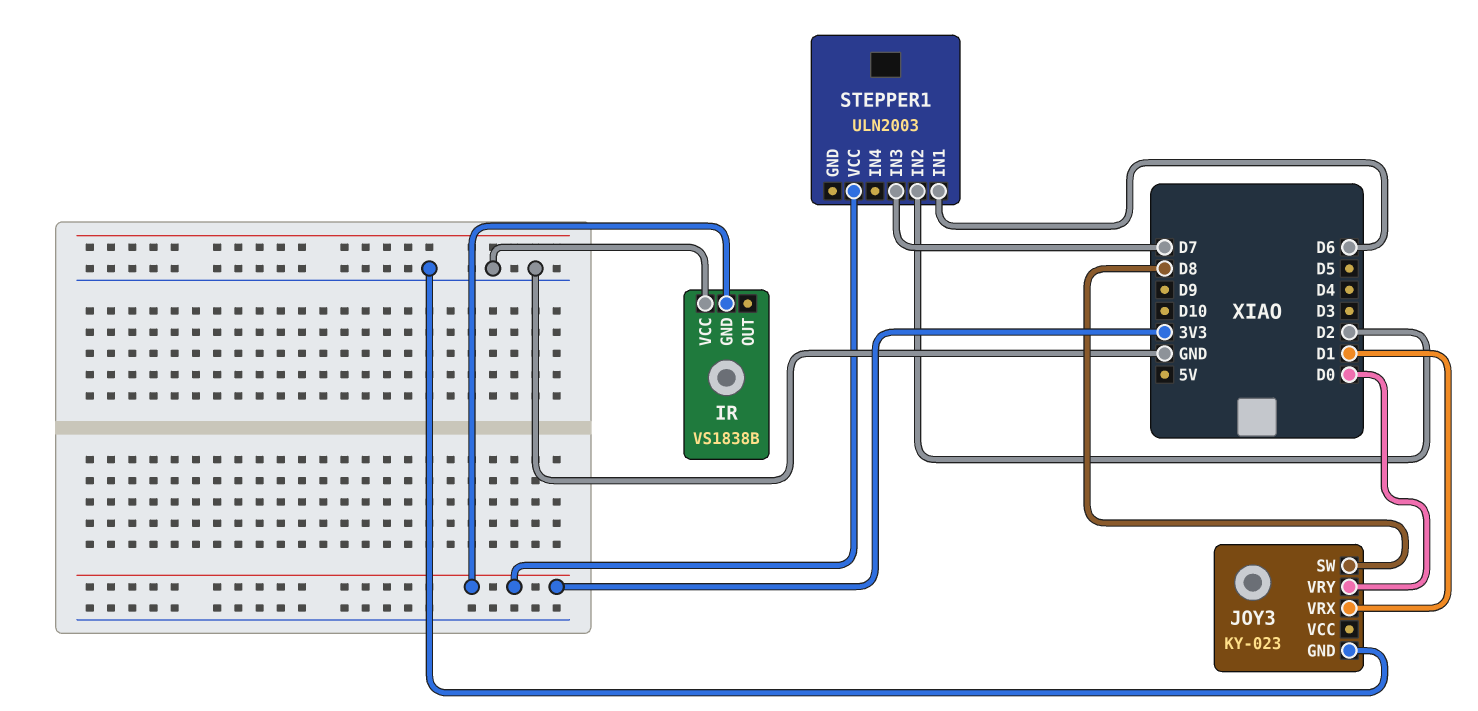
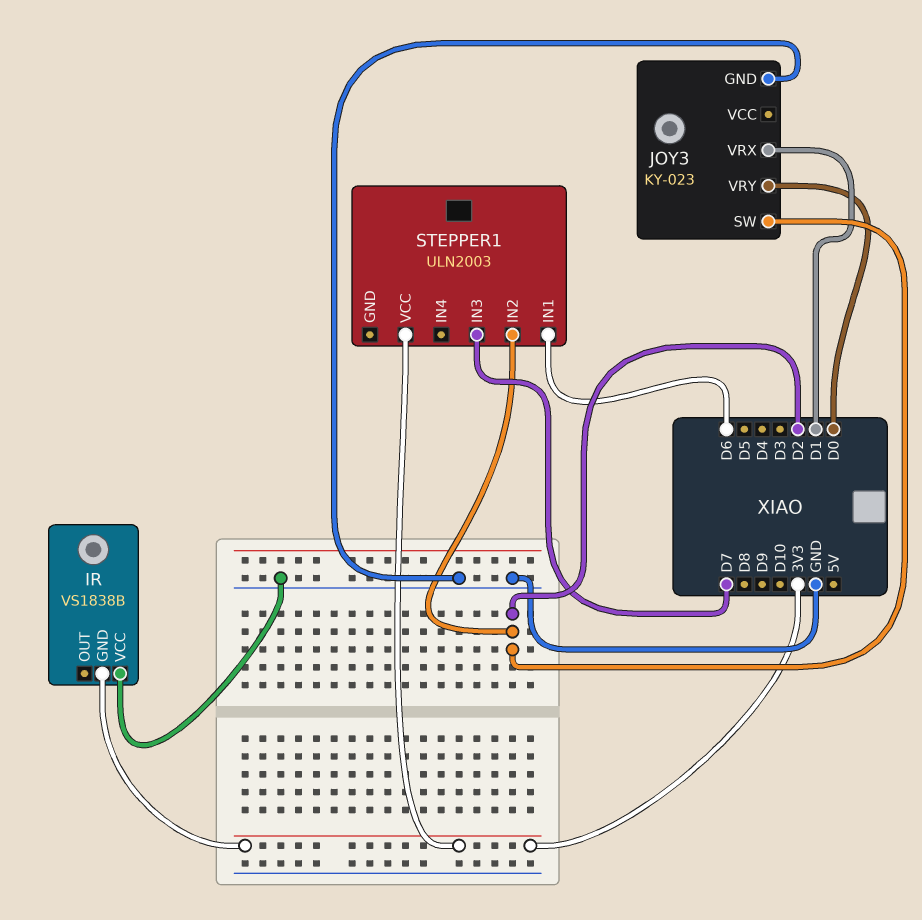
JOY3 pin SW: D8 -> D2

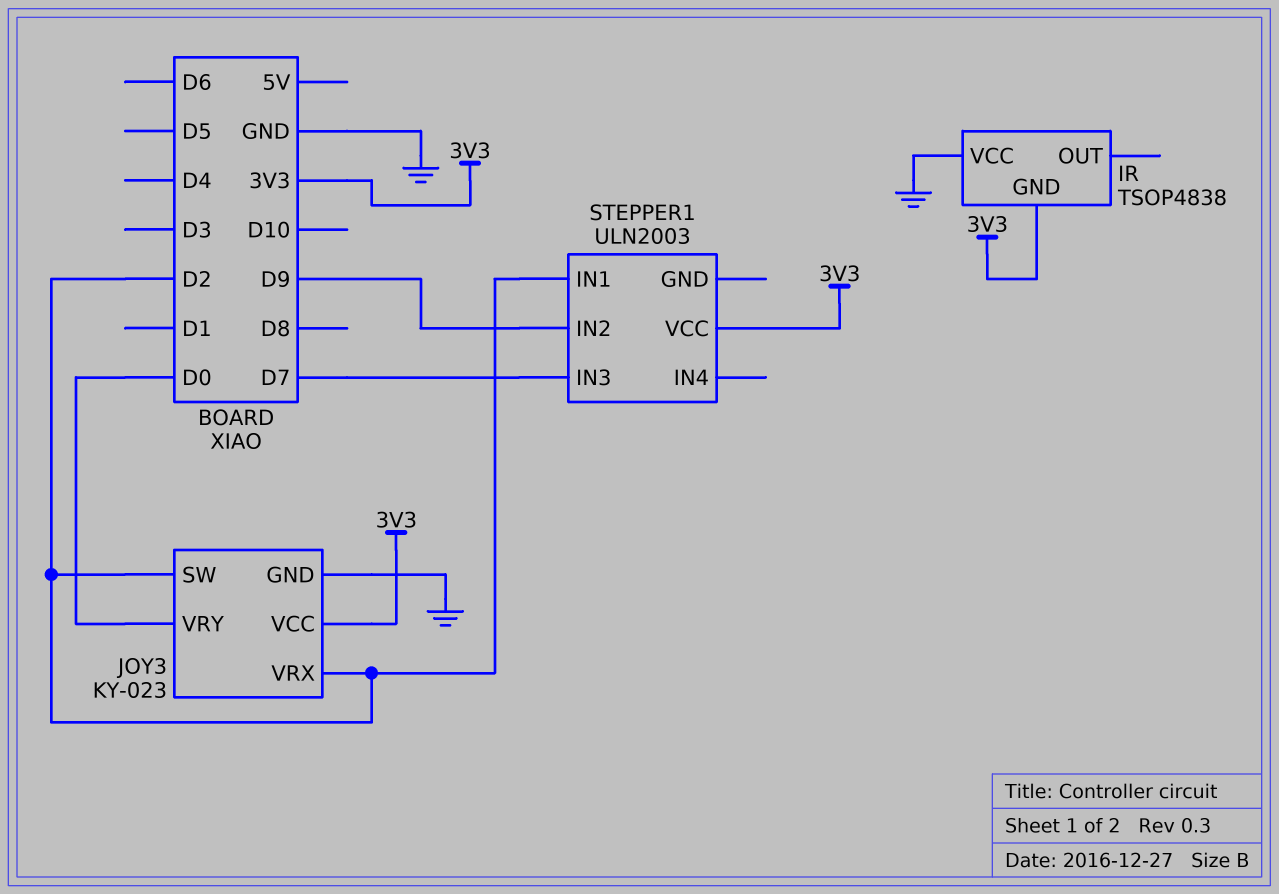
IR: VS1838B -> TSOP4838
JOY3 pin VCC: none -> 3V3
JOY3 pin VRX: D1 -> D2
STEPPER1 pin IN1: D6 -> D2
STEPPER1 pin IN2: D2 -> D9

